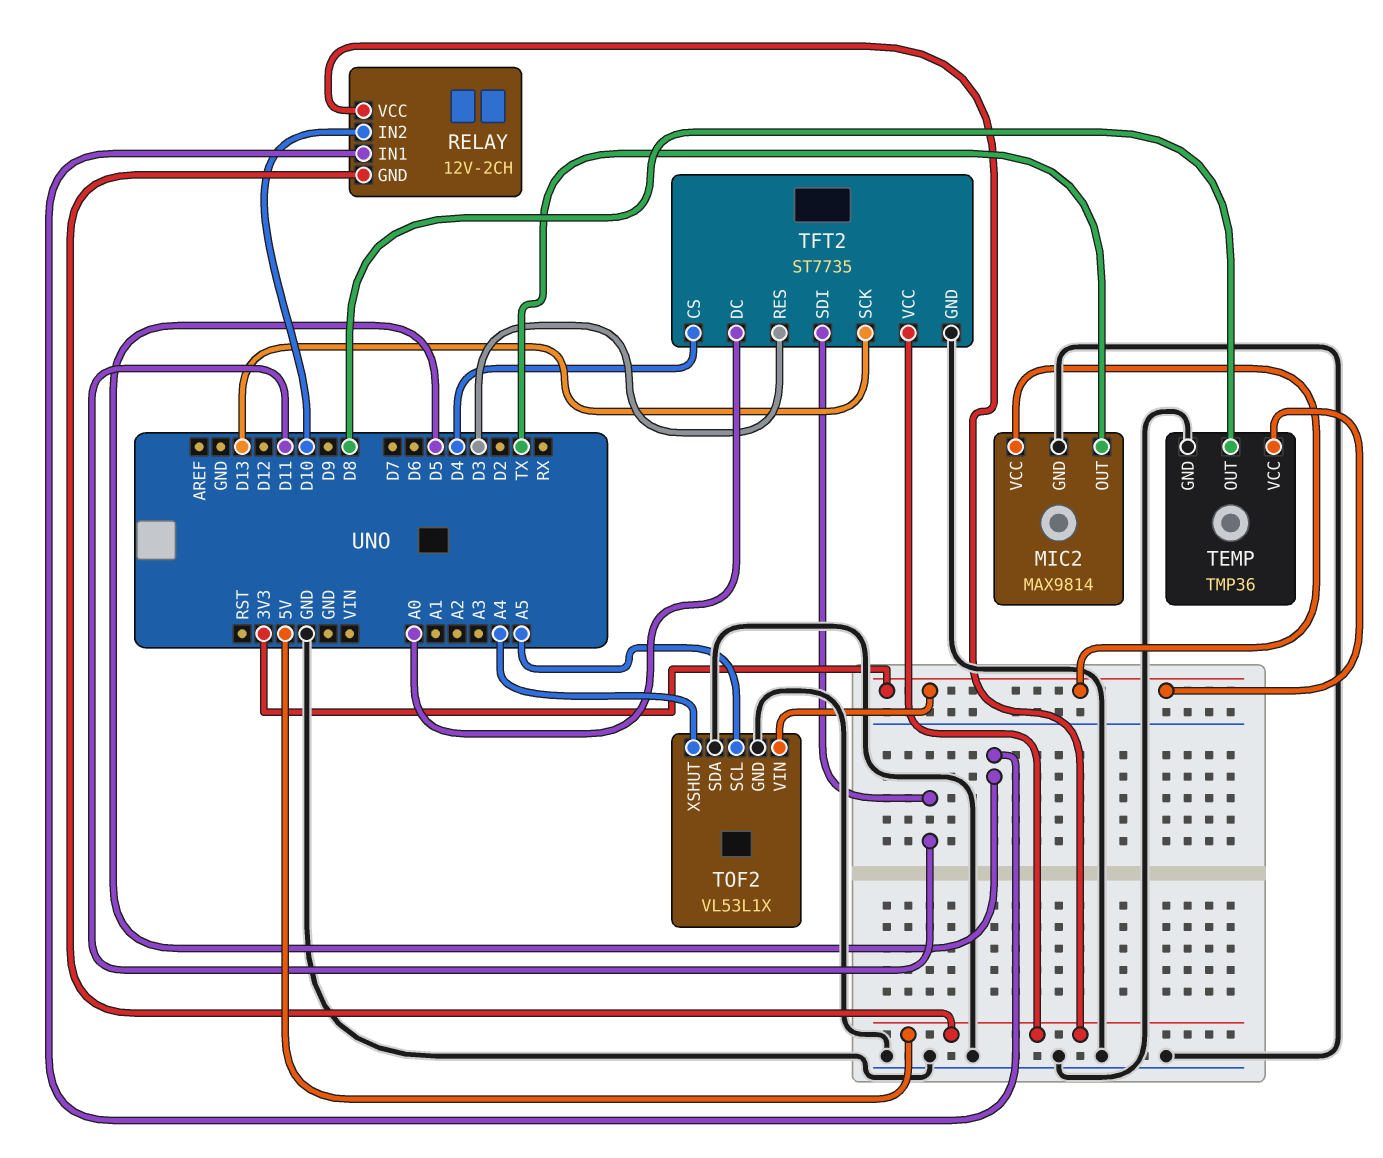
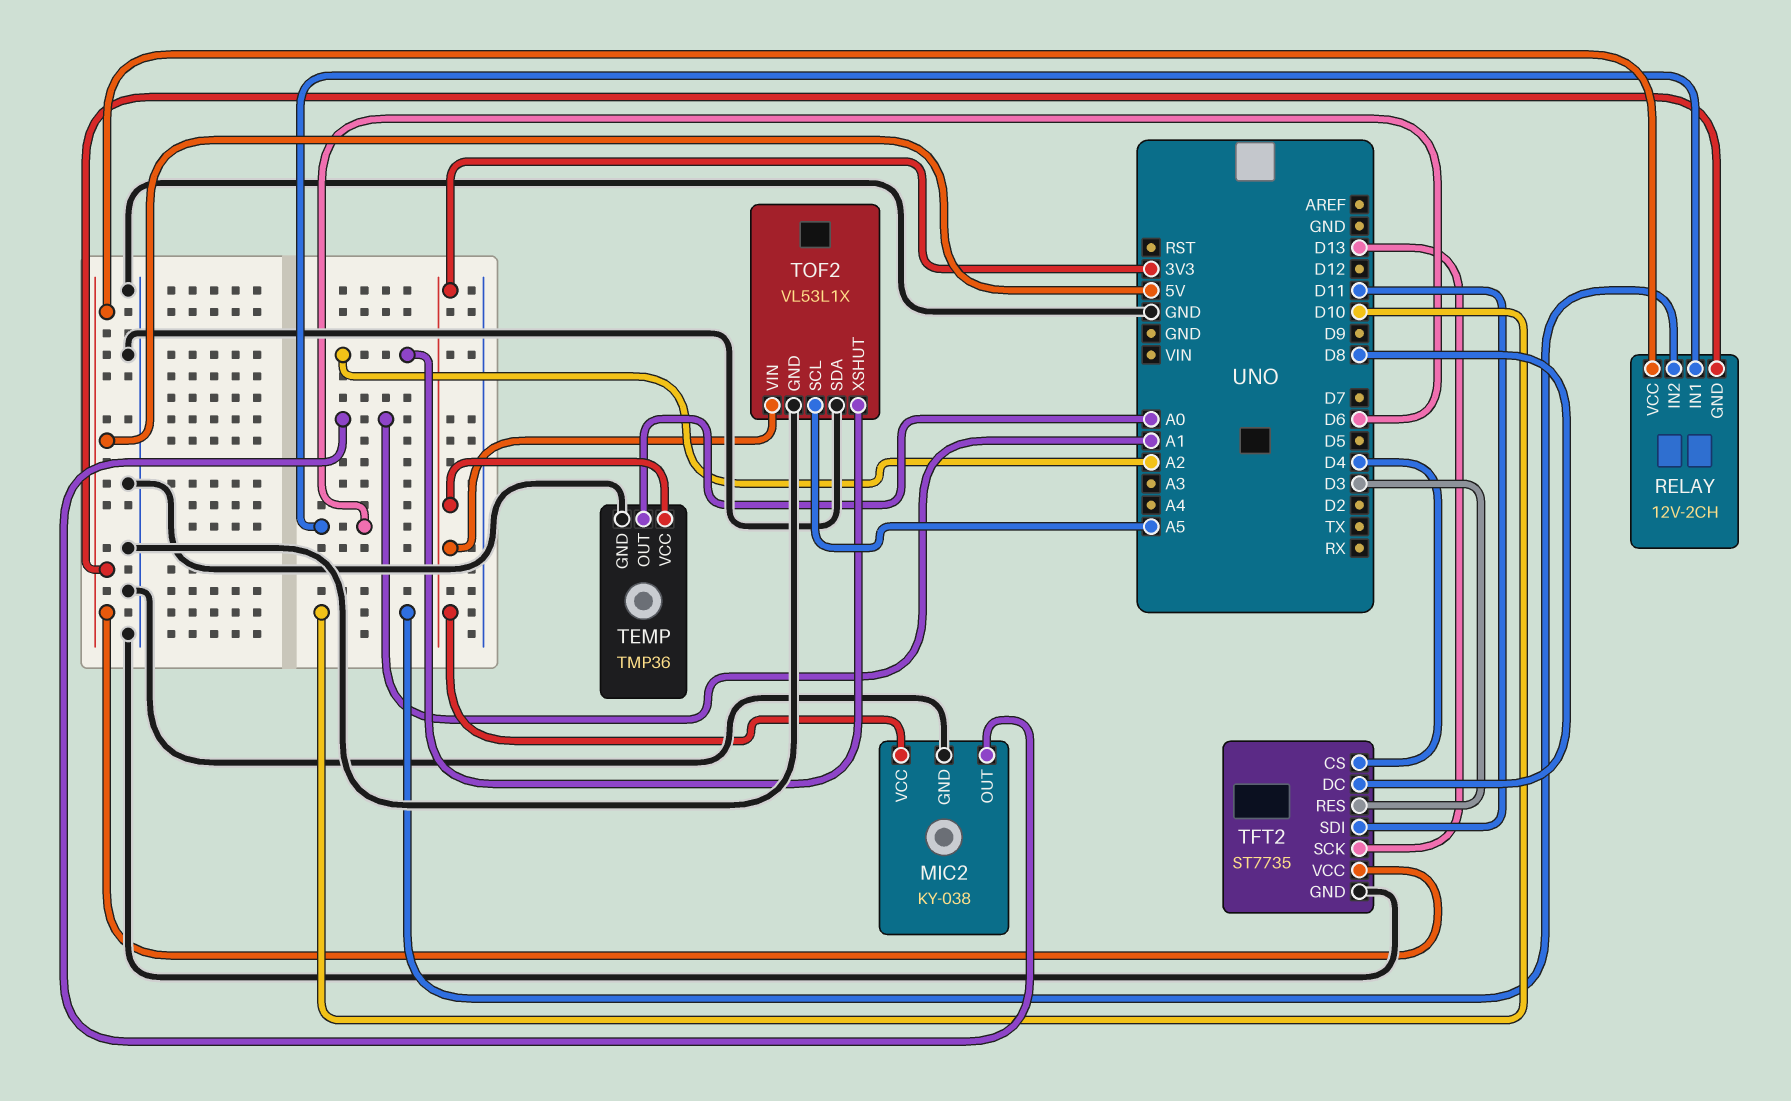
MIC2: MAX9814 -> KY-038
MIC2 pin OUT: TX -> A1
RELAY pin IN1: D5 -> D6
TEMP pin OUT: D8 -> A0
TFT2 pin DC: A0 -> D8
TOF2 pin XSHUT: A4 -> A2

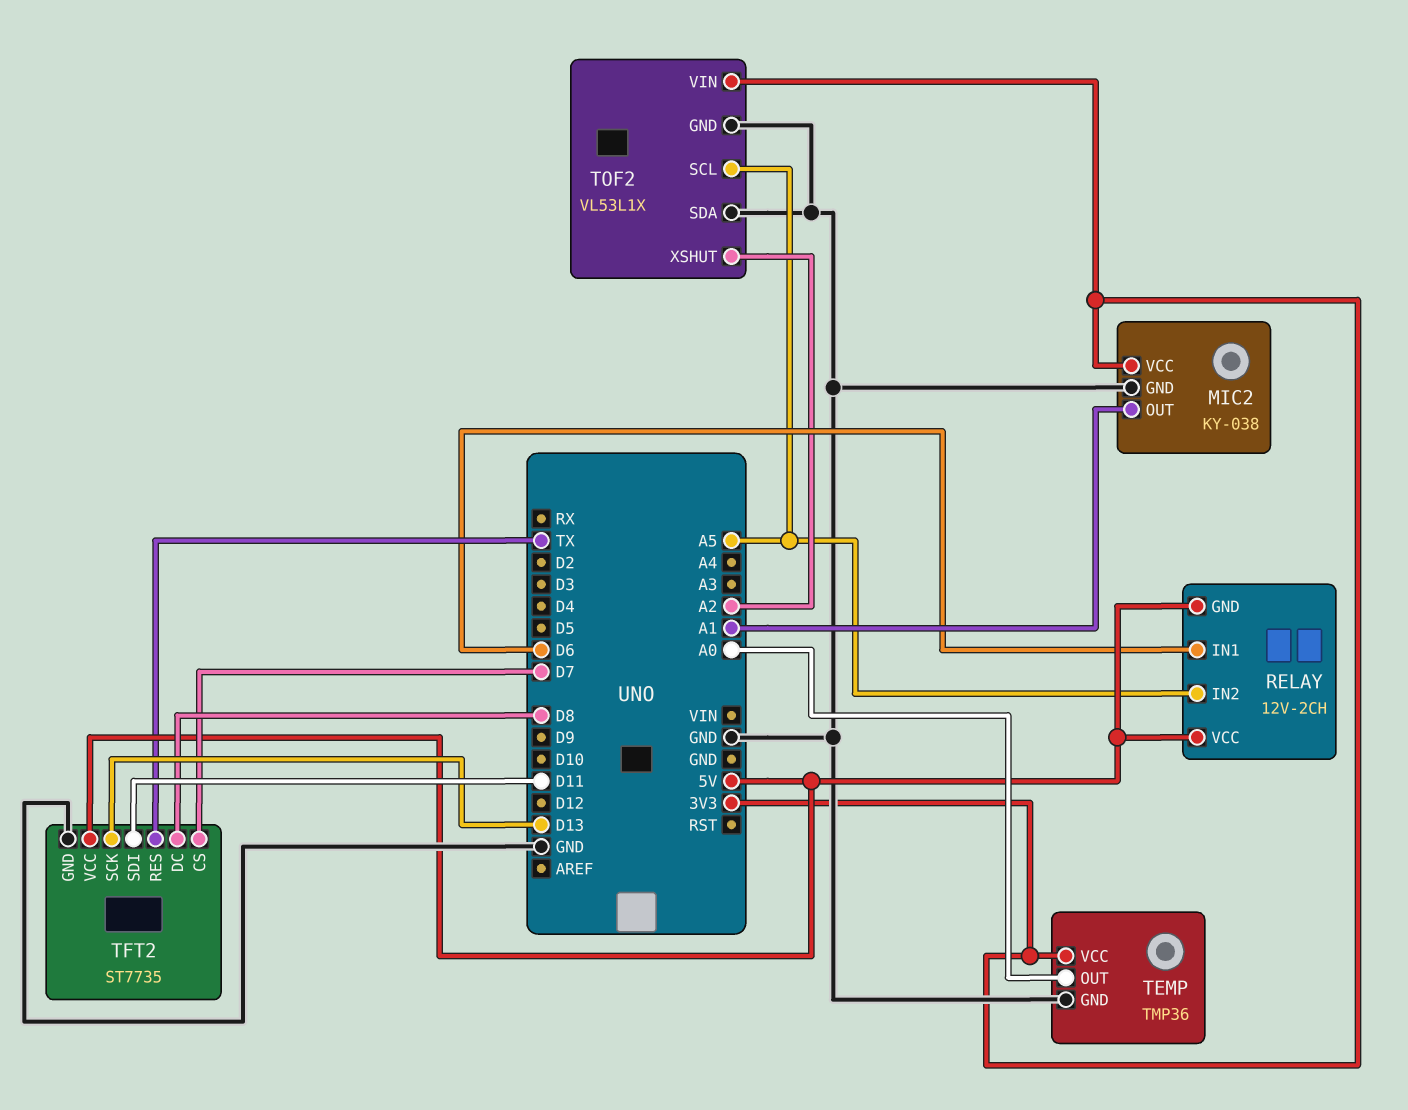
RELAY pin IN2: D10 -> A5
TFT2 pin CS: D4 -> D7
TFT2 pin RES: D3 -> TX

